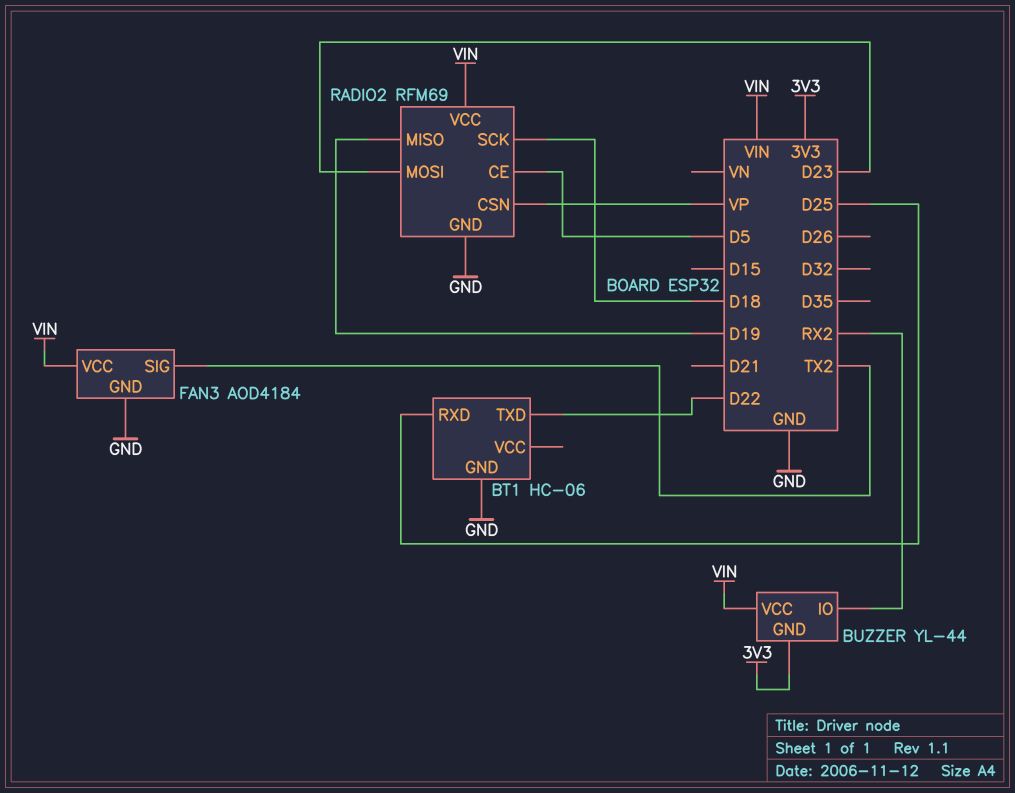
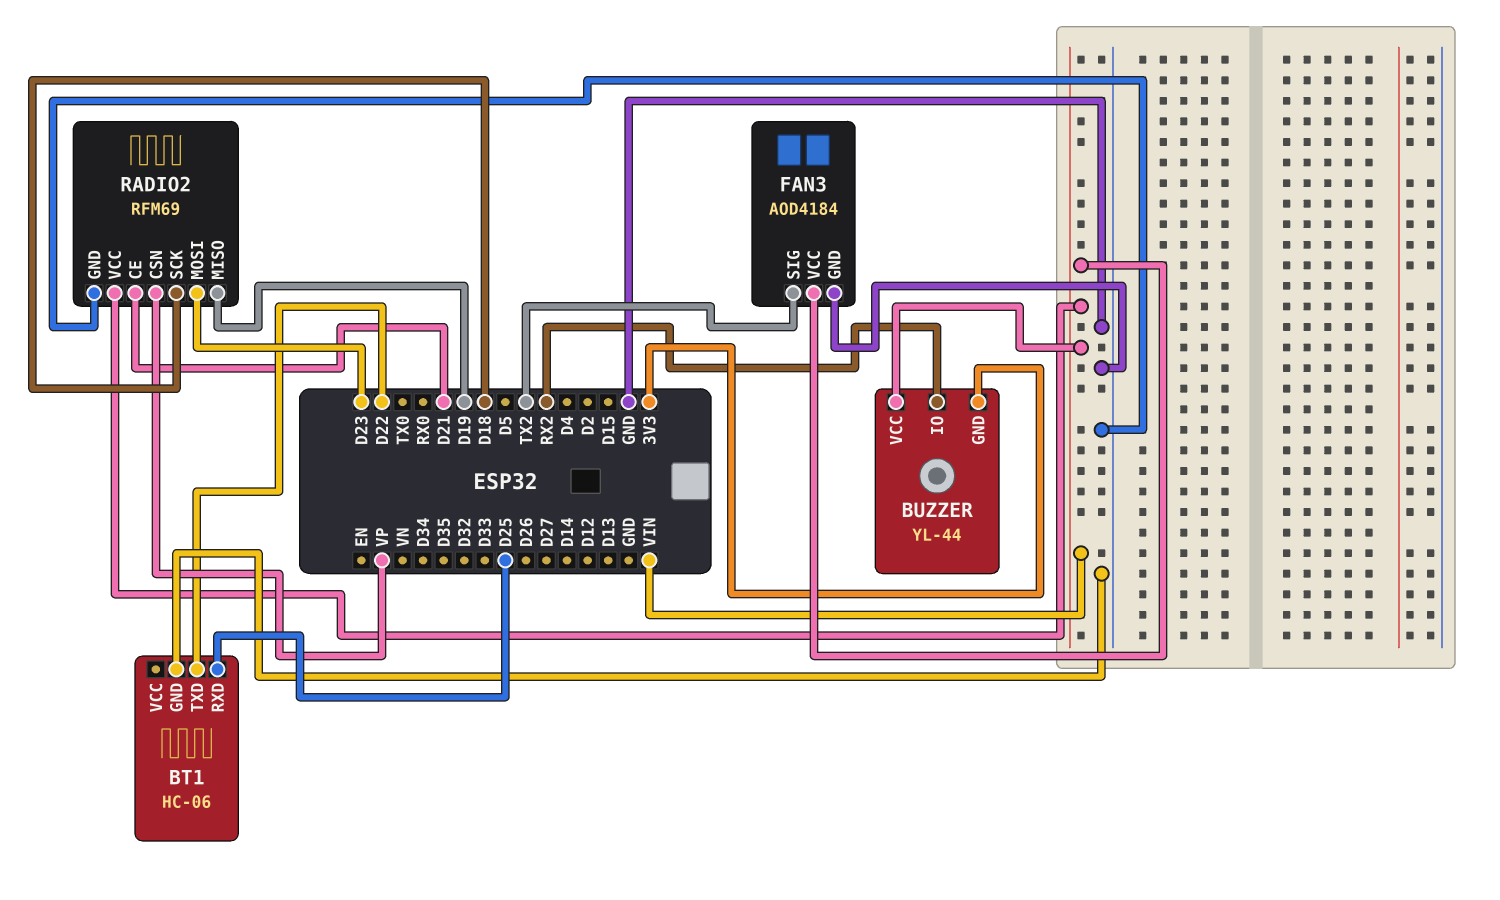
RADIO2 pin CE: D5 -> D21

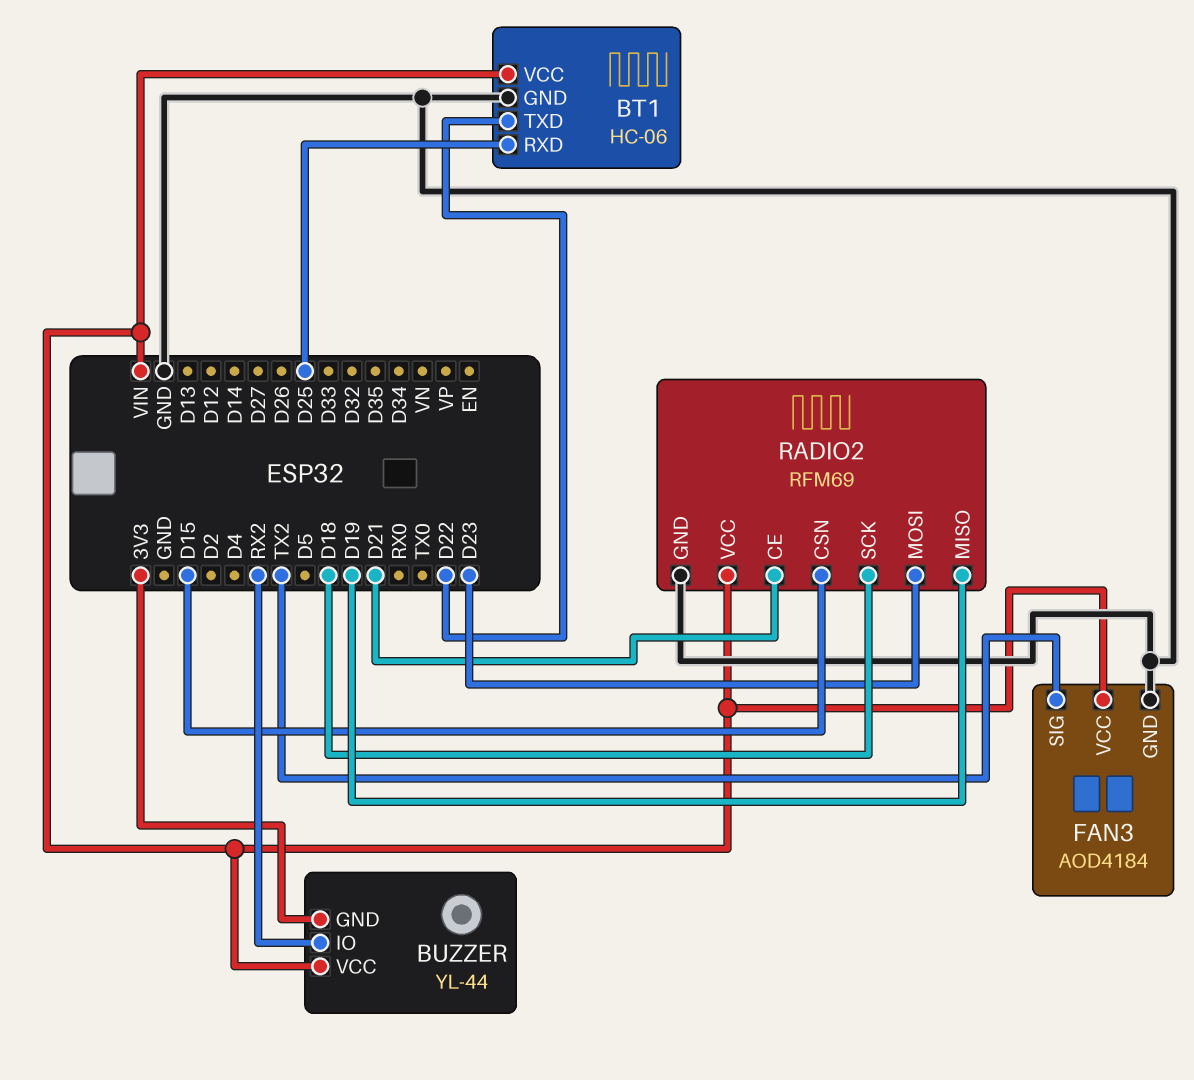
BT1 pin VCC: none -> VIN
RADIO2 pin CSN: VP -> D15

